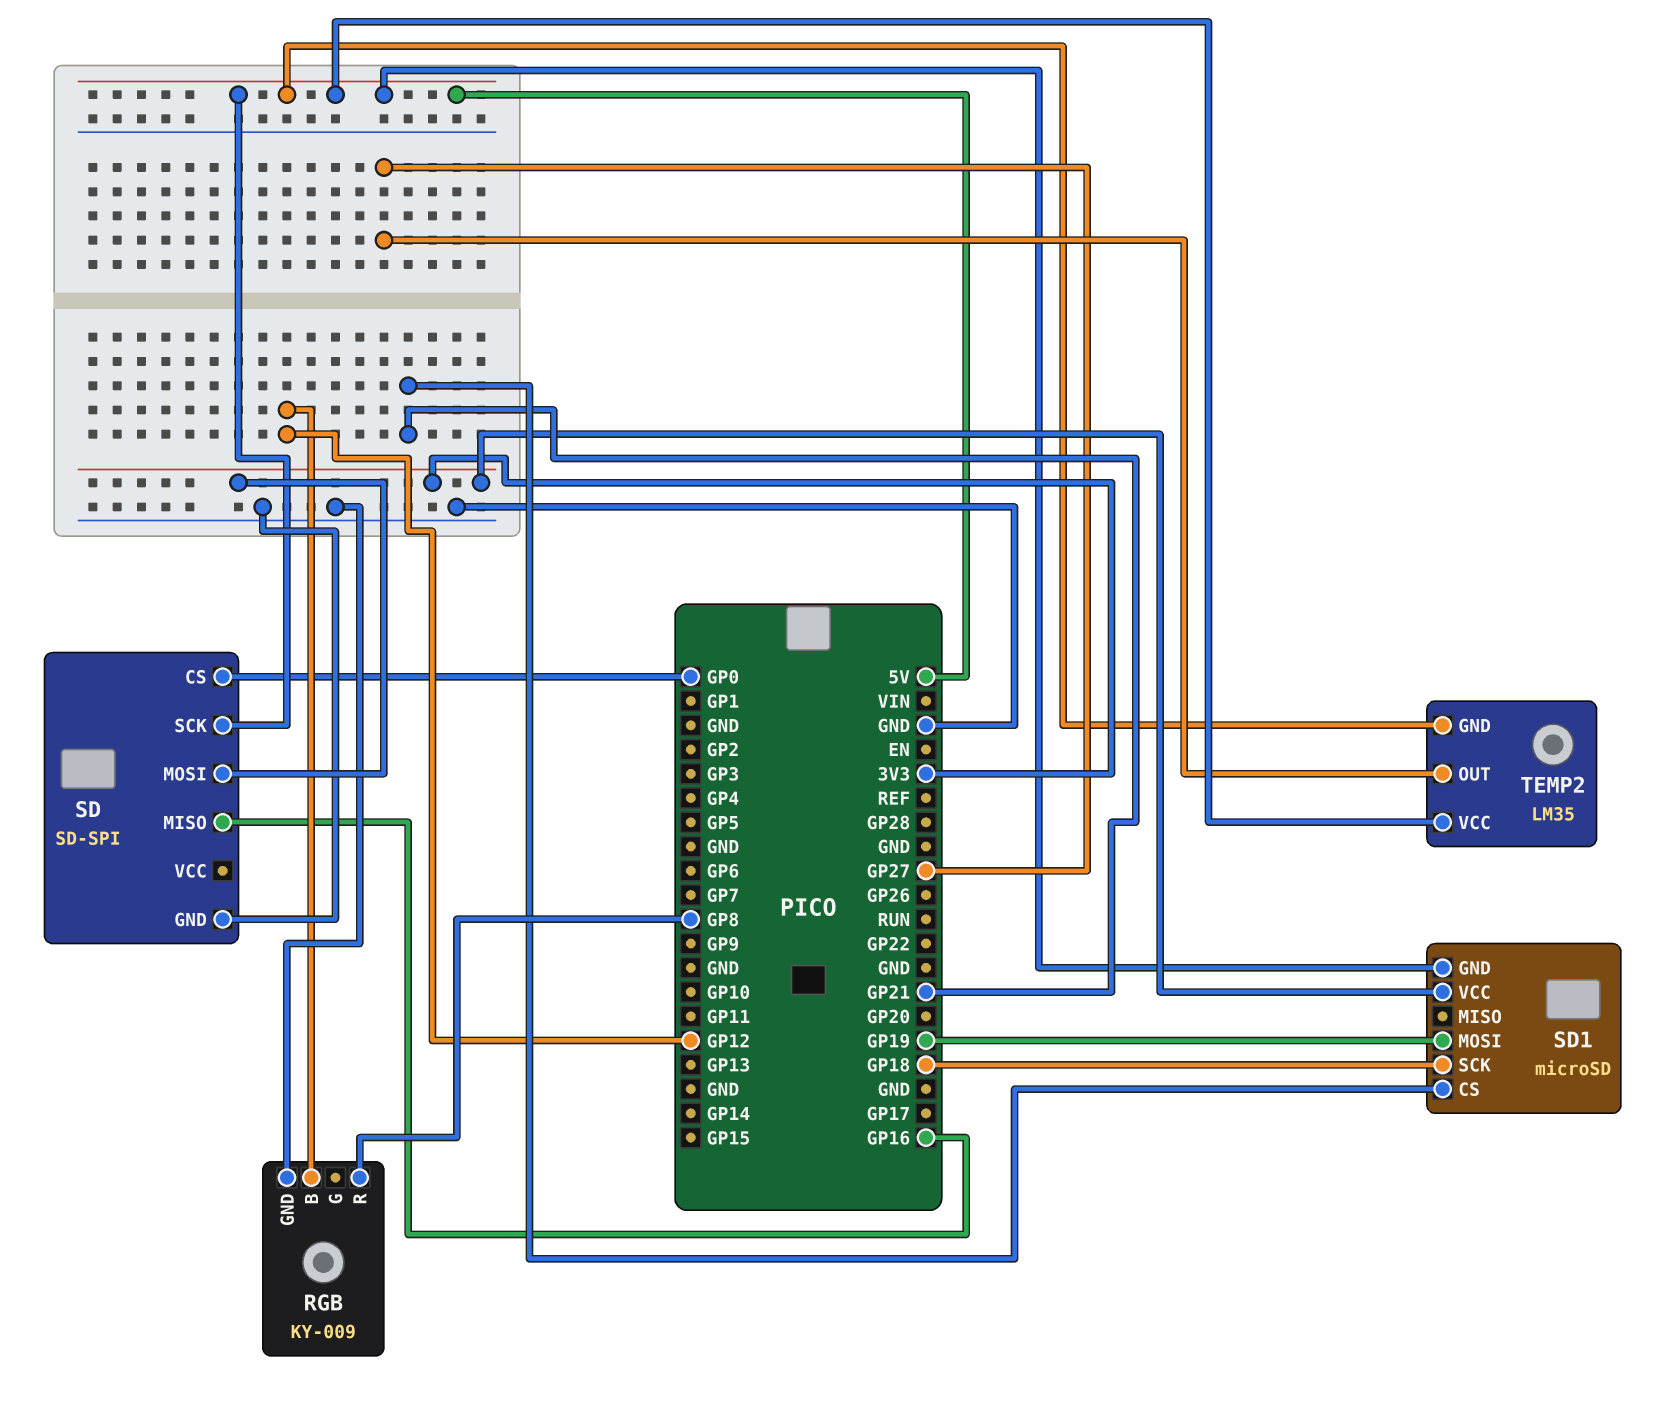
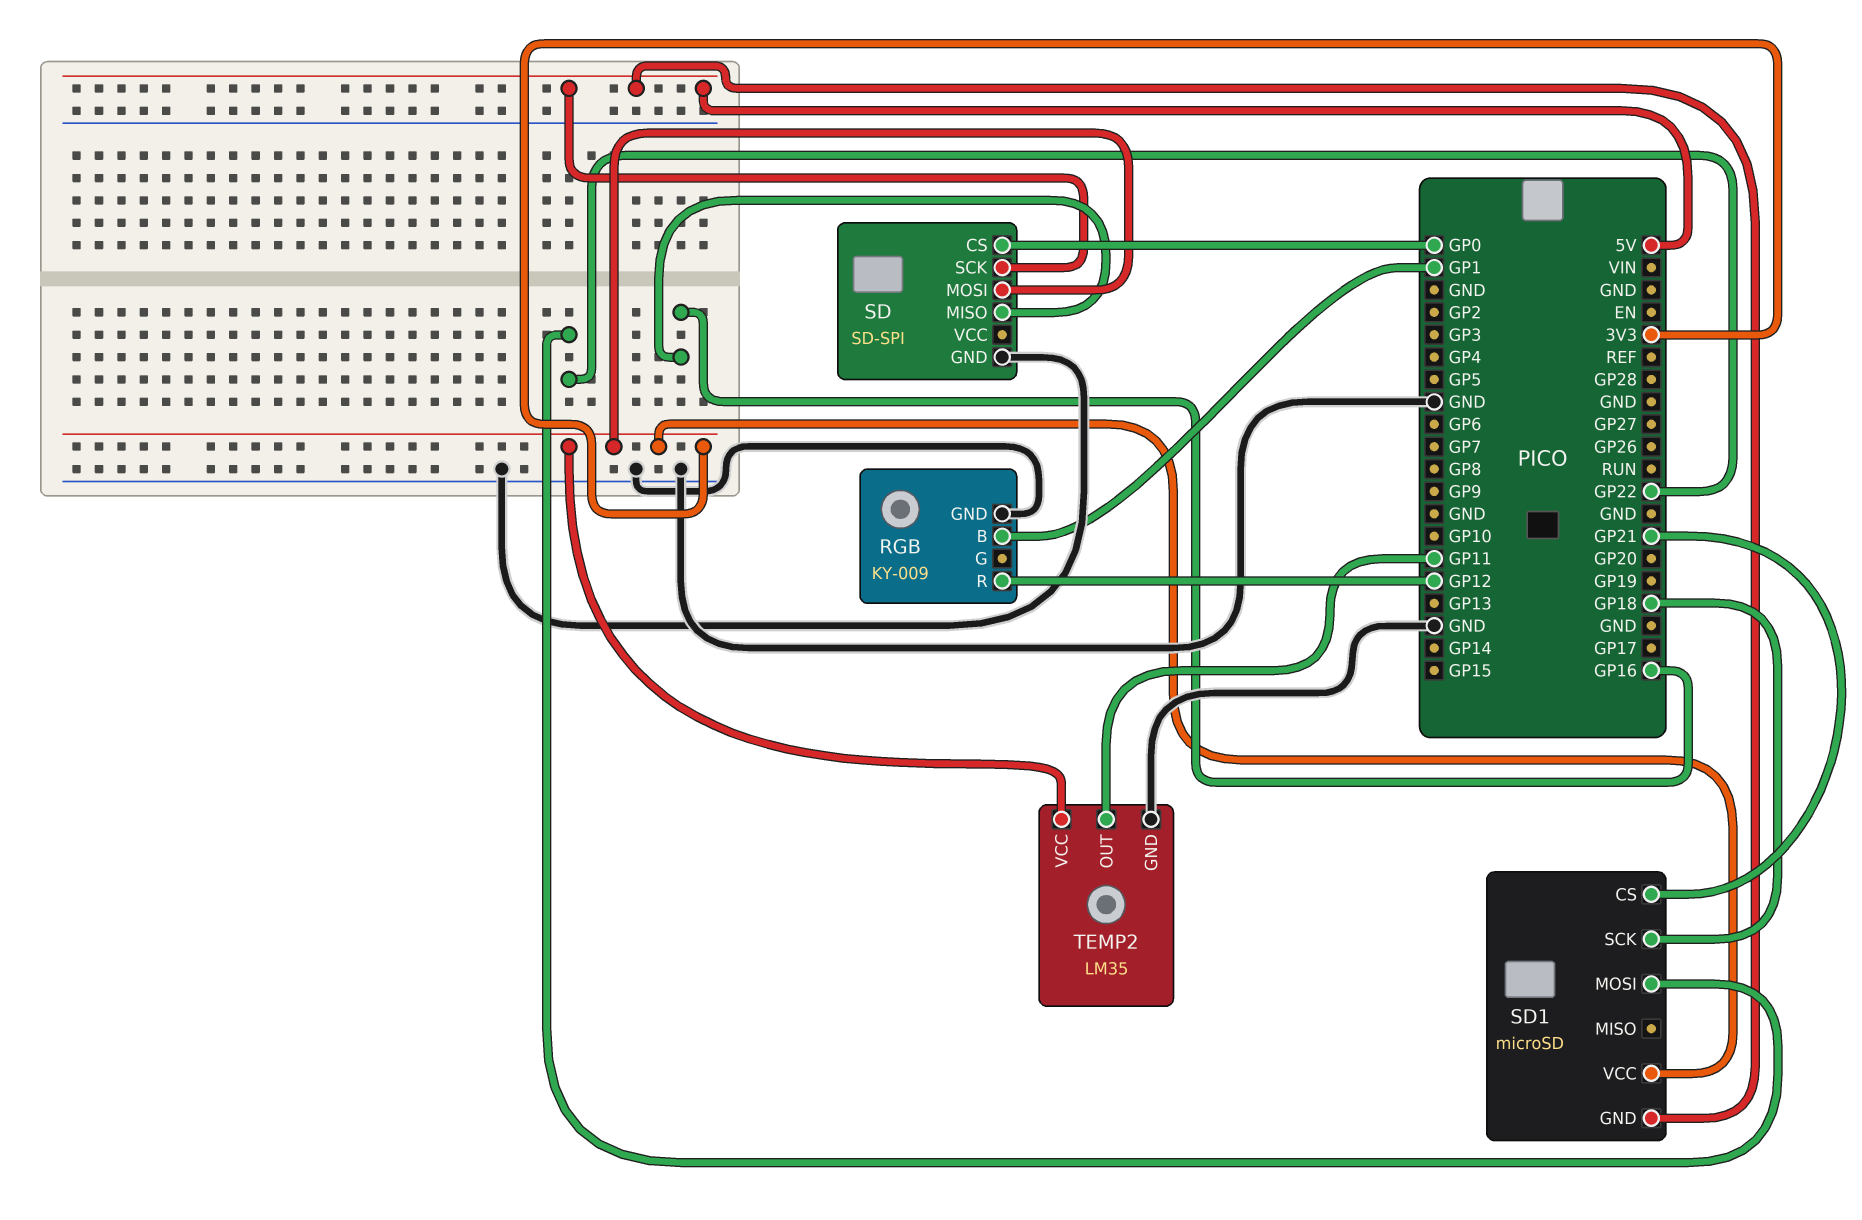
RGB pin B: GP12 -> GP1
RGB pin R: GP8 -> GP12
SD1 pin MOSI: GP19 -> GP22
TEMP2 pin GND: 5V -> GND
TEMP2 pin OUT: GP27 -> GP11
TEMP2 pin VCC: 5V -> 3V3

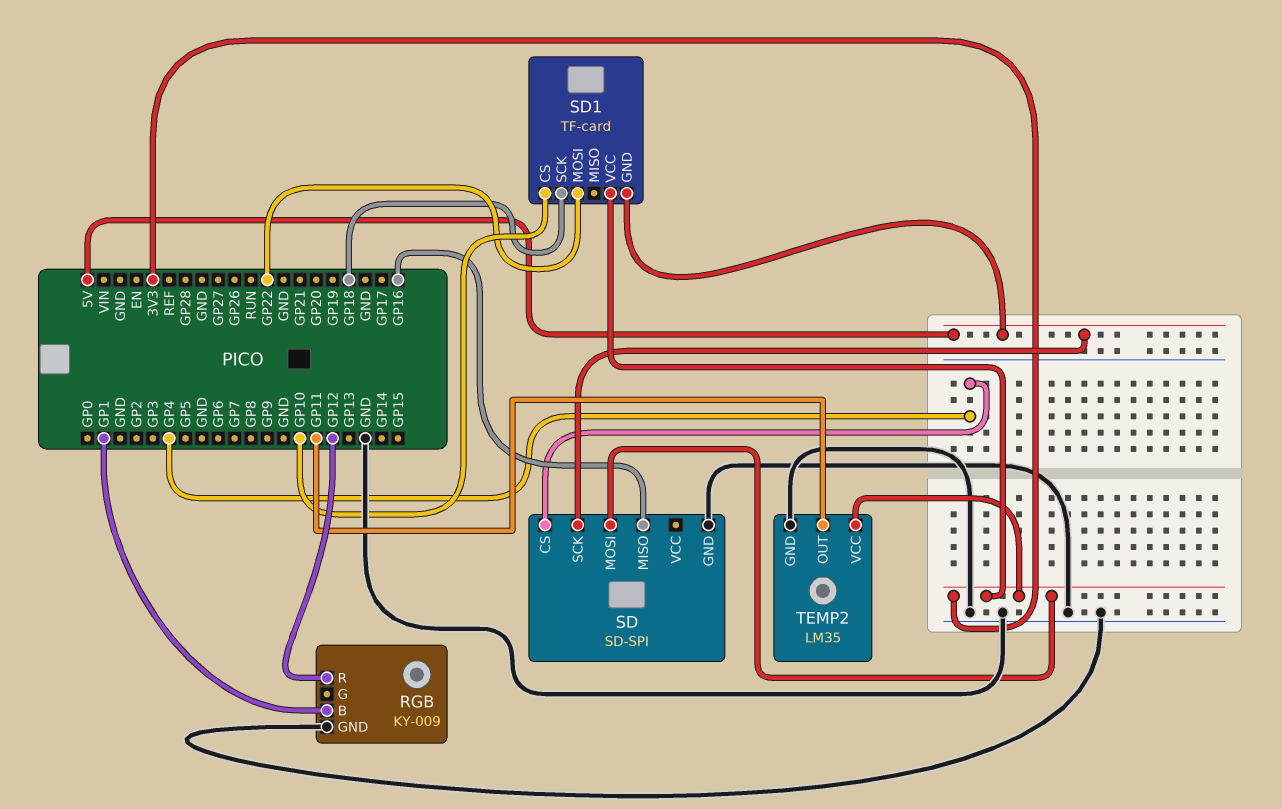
SD pin CS: GP0 -> GP4
SD1: microSD -> TF-card
SD1 pin CS: GP21 -> GP10

